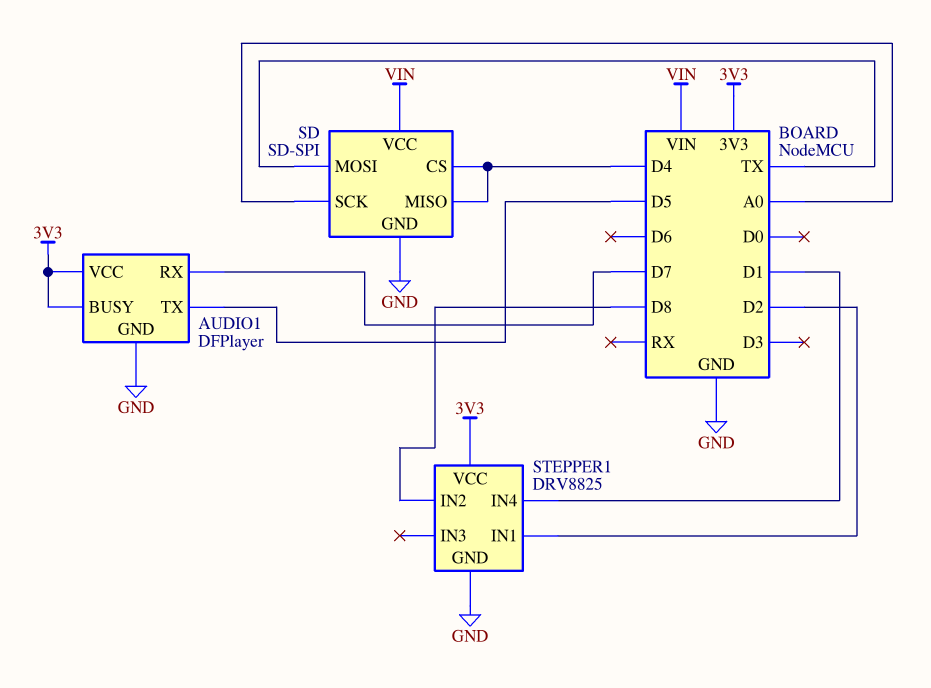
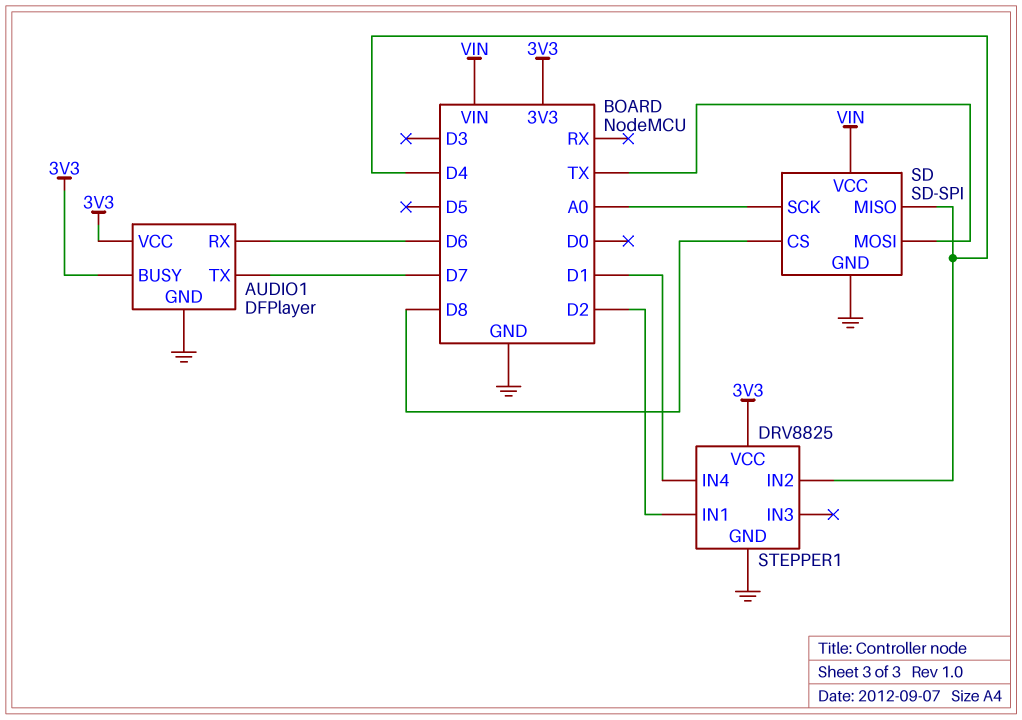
AUDIO1 pin RX: D7 -> D6
AUDIO1 pin TX: D5 -> D7
SD pin CS: D4 -> D8
STEPPER1 pin IN2: D8 -> D4

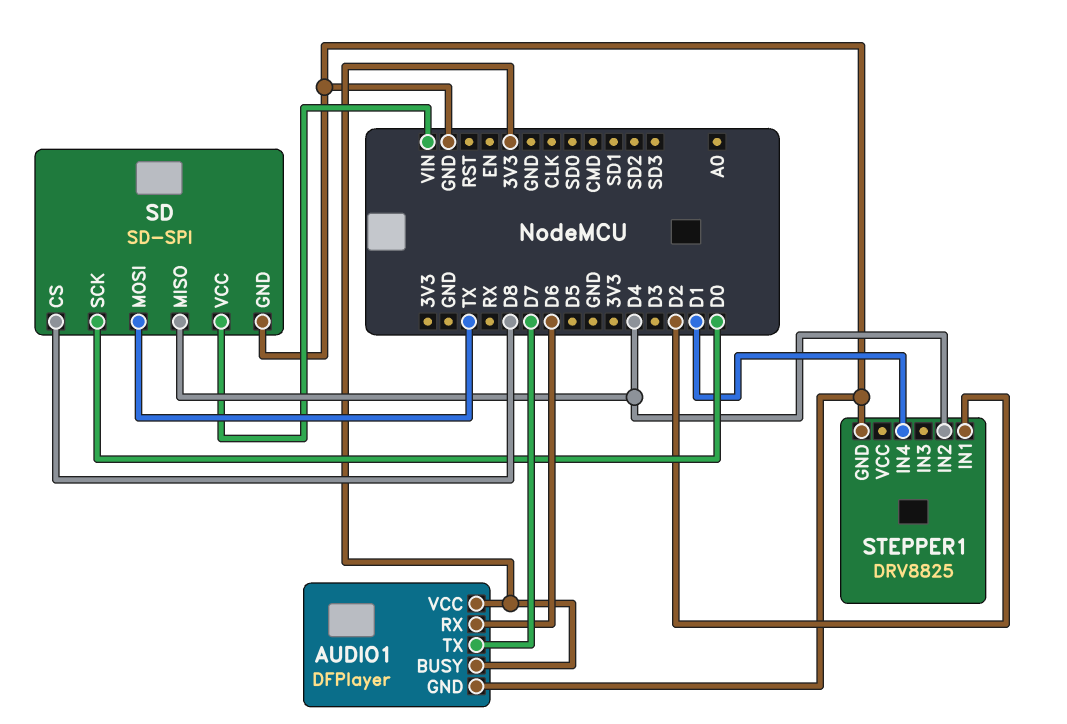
SD pin SCK: A0 -> D0
STEPPER1 pin VCC: 3V3 -> none

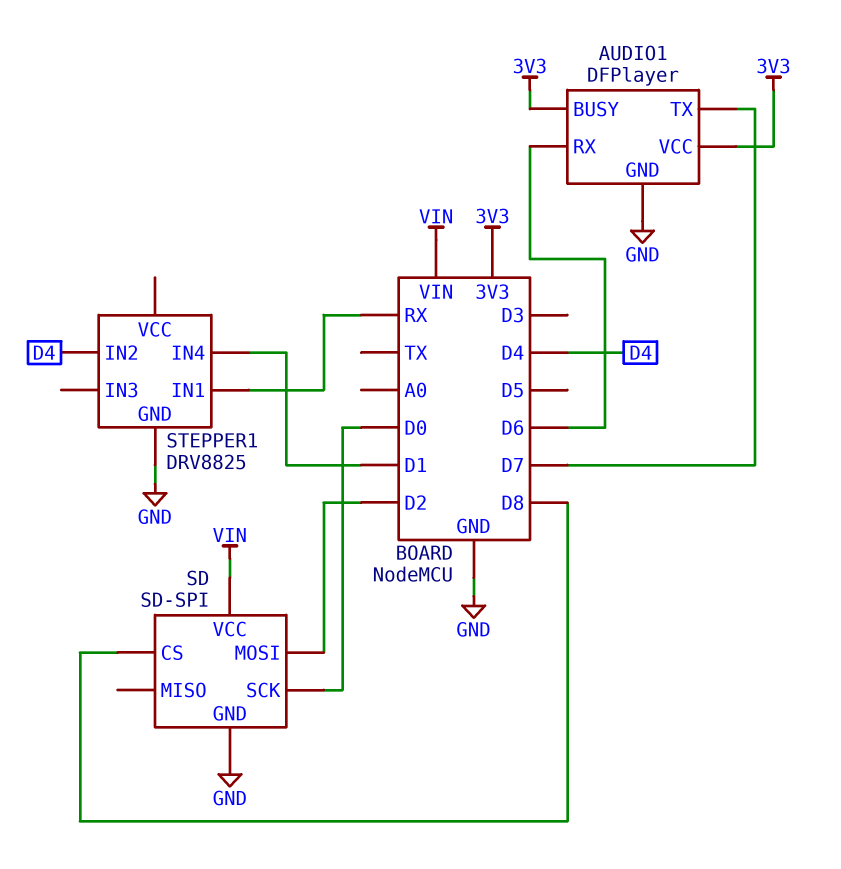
SD pin MISO: D4 -> none
SD pin MOSI: TX -> D2
STEPPER1 pin IN1: D2 -> RX

